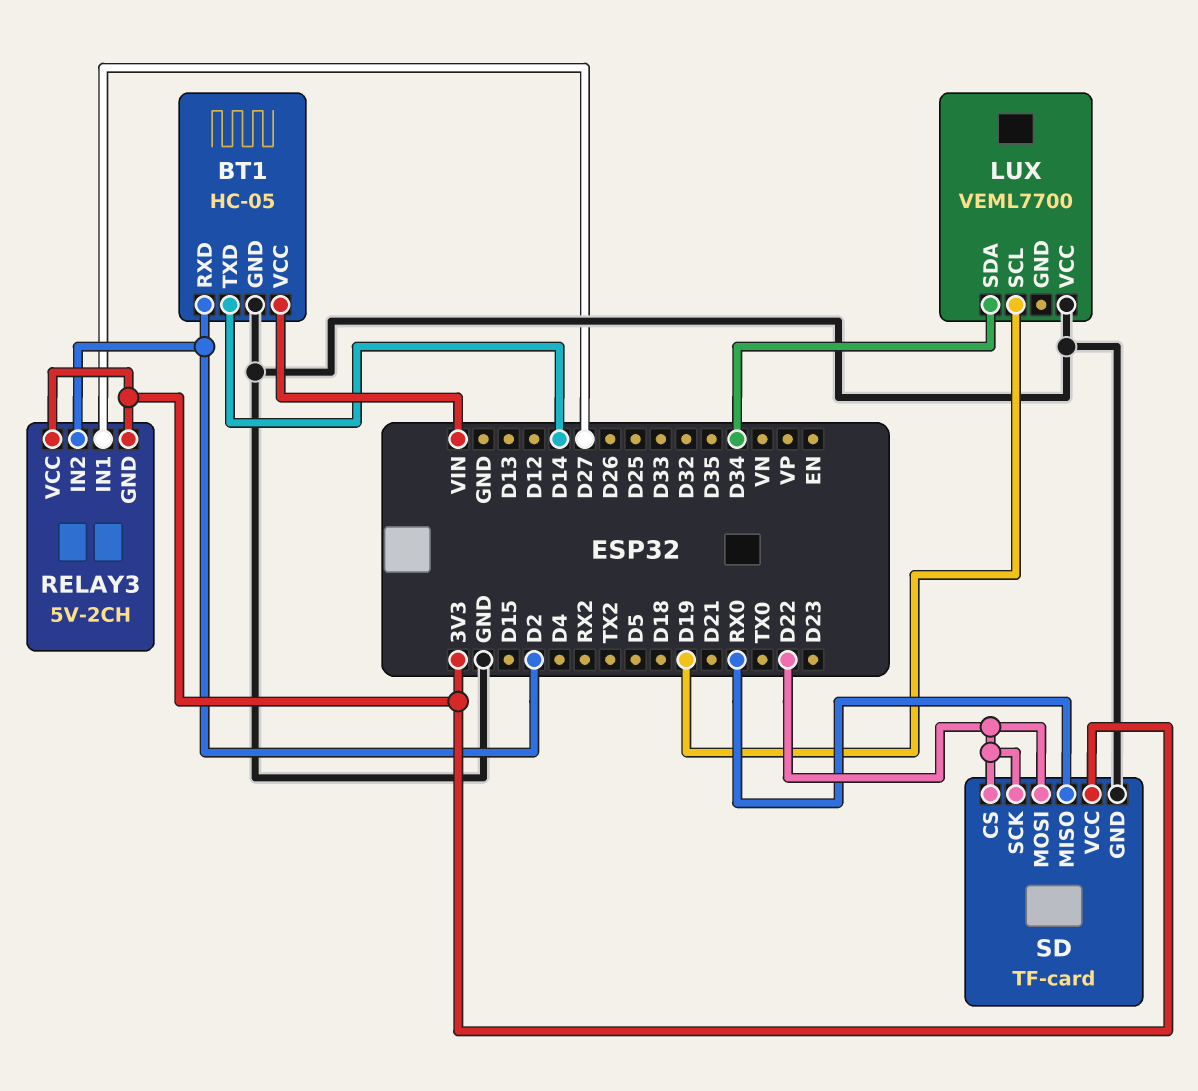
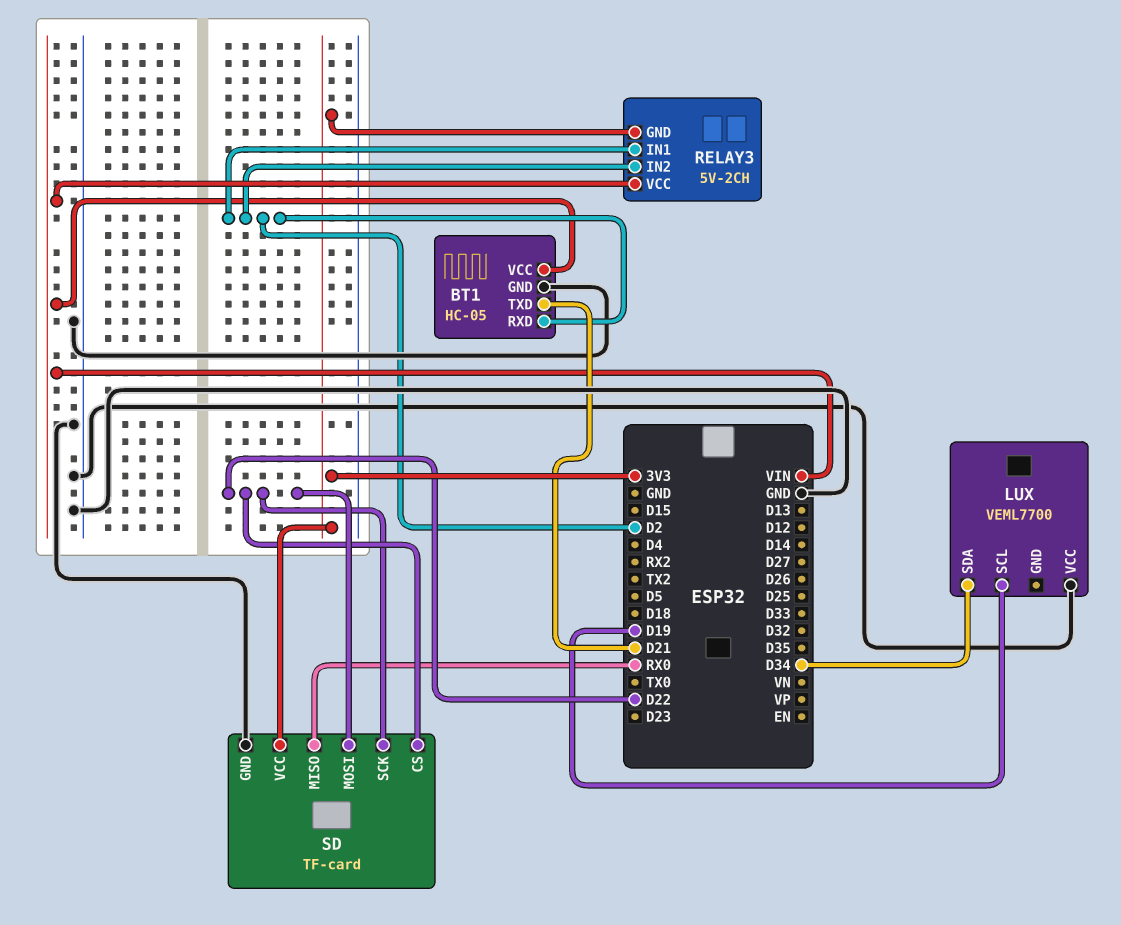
BT1 pin TXD: D14 -> D21
RELAY3 pin IN1: D27 -> D2
RELAY3 pin VCC: 3V3 -> VIN

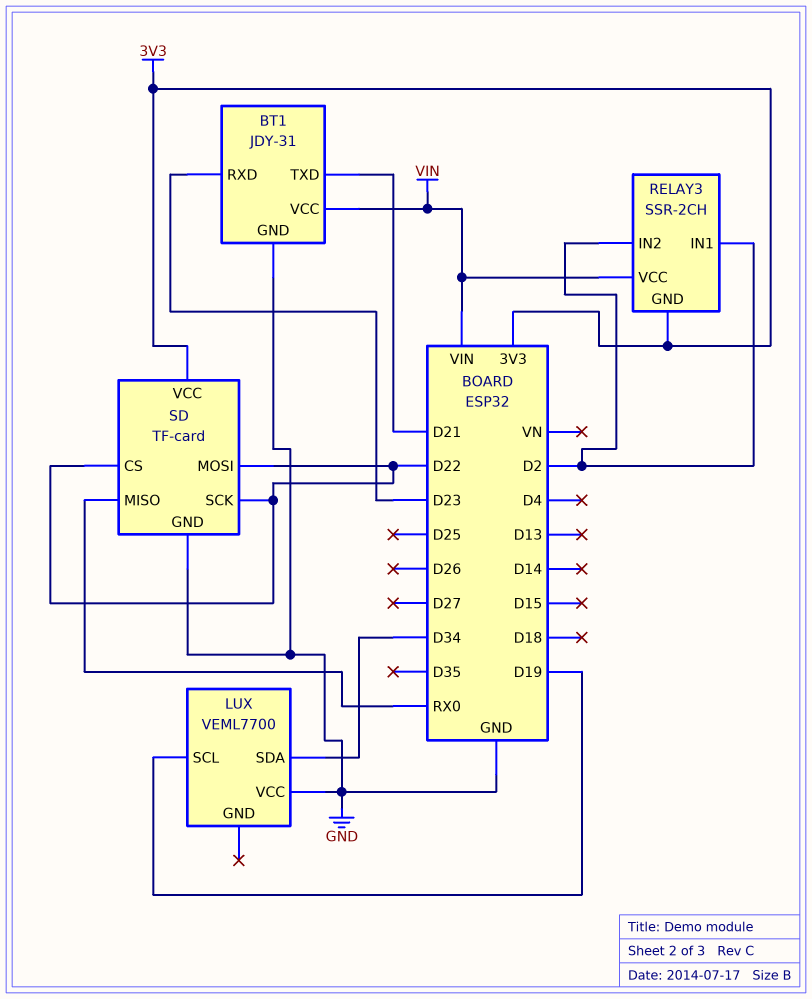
BT1: HC-05 -> JDY-31
BT1 pin RXD: D2 -> D23
RELAY3: 5V-2CH -> SSR-2CH

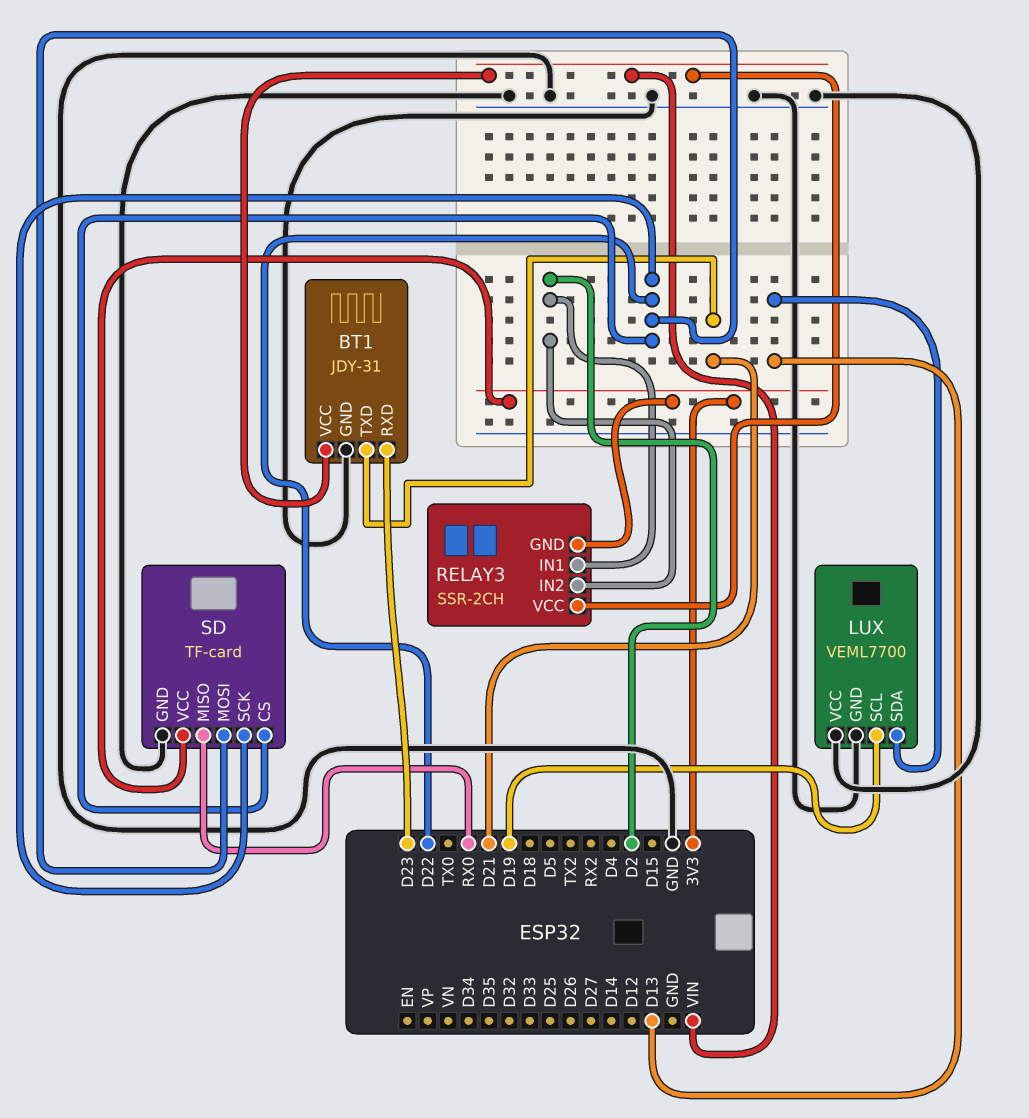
LUX pin GND: none -> GND
LUX pin SDA: D34 -> D13

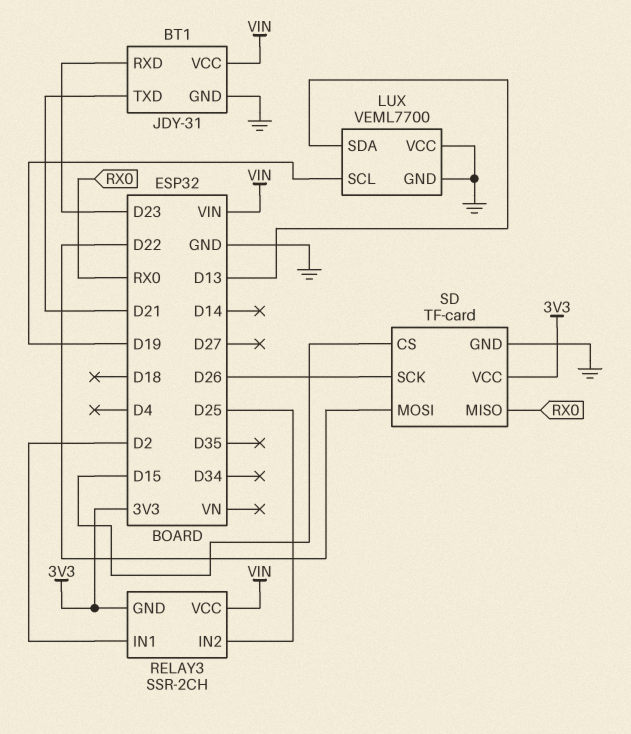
RELAY3 pin IN2: D2 -> D25
SD pin CS: D22 -> D15
SD pin SCK: D22 -> D26

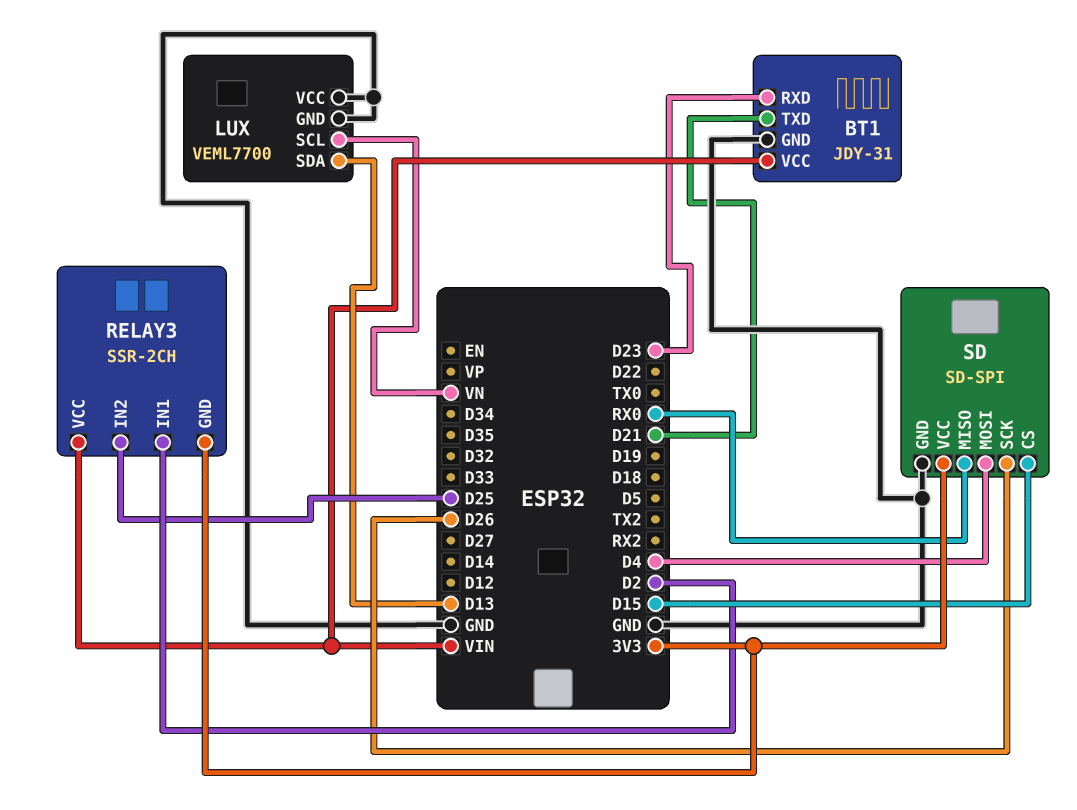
LUX pin SCL: D19 -> VN
SD: TF-card -> SD-SPI
SD pin MOSI: D22 -> D4

